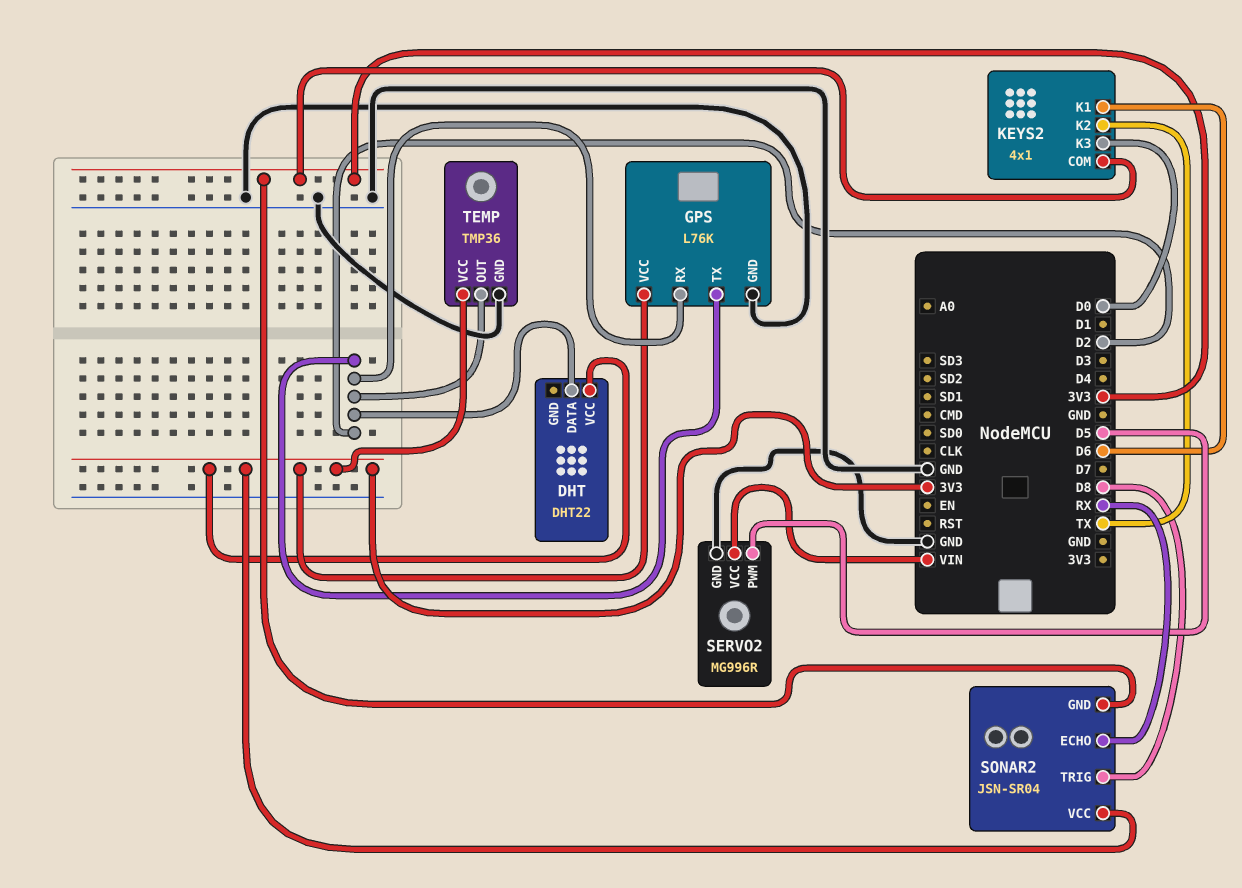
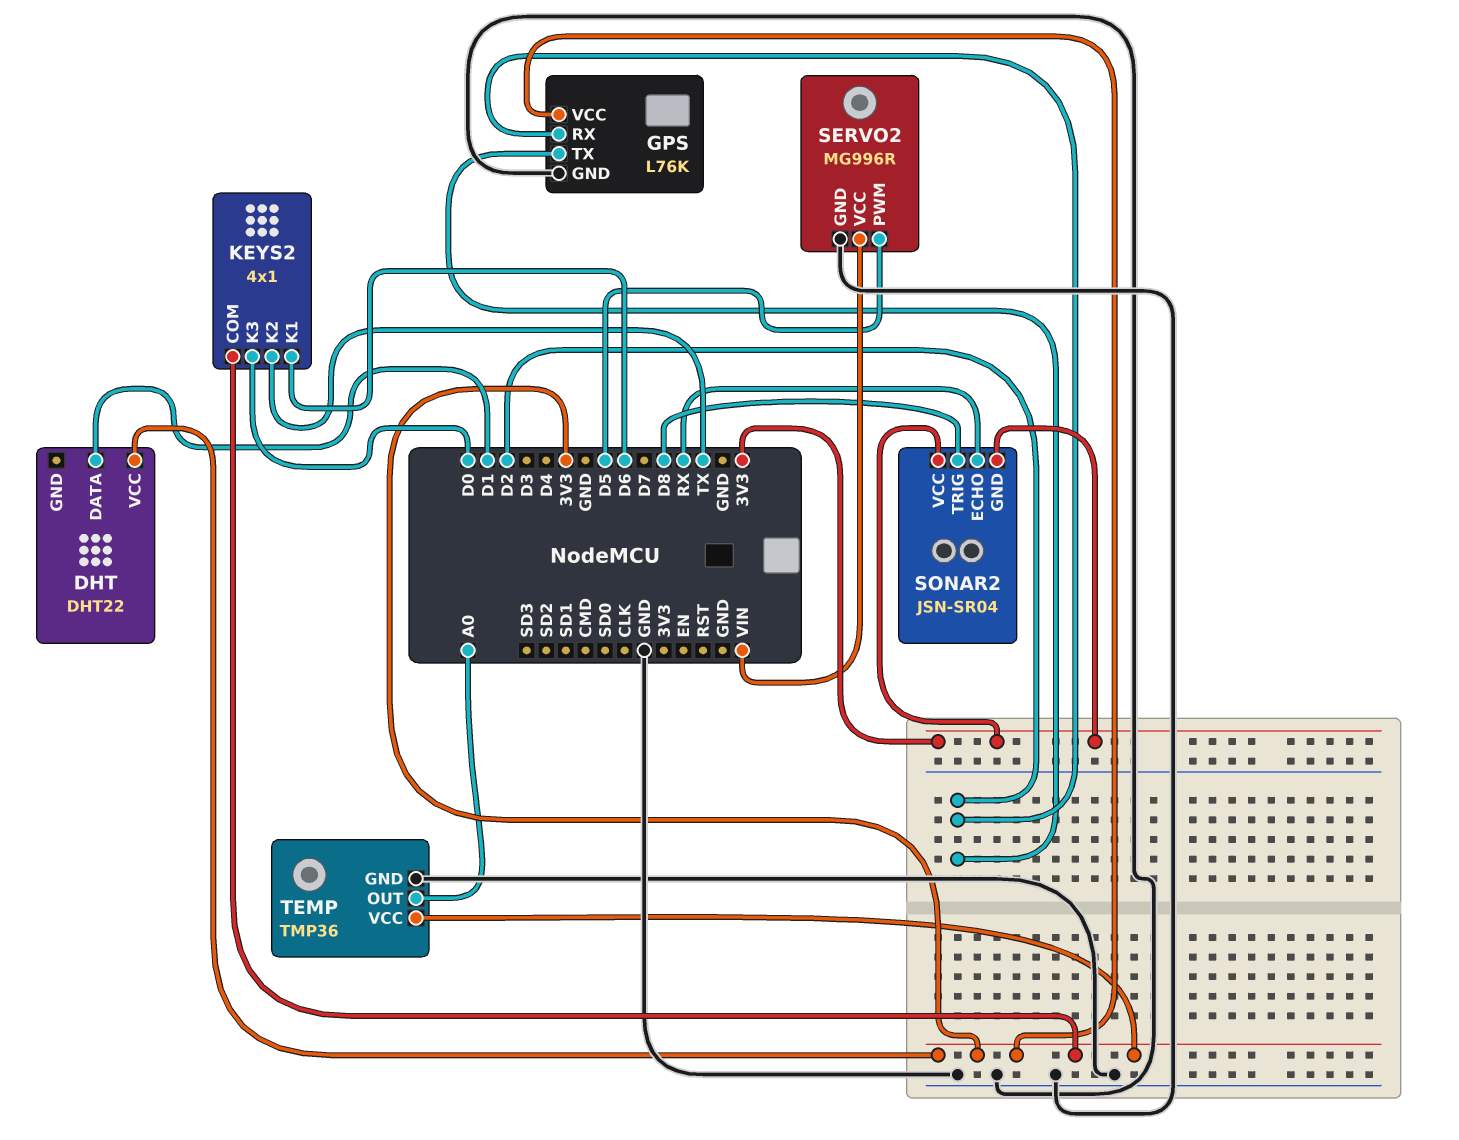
DHT pin DATA: D2 -> D1
TEMP pin OUT: D2 -> A0

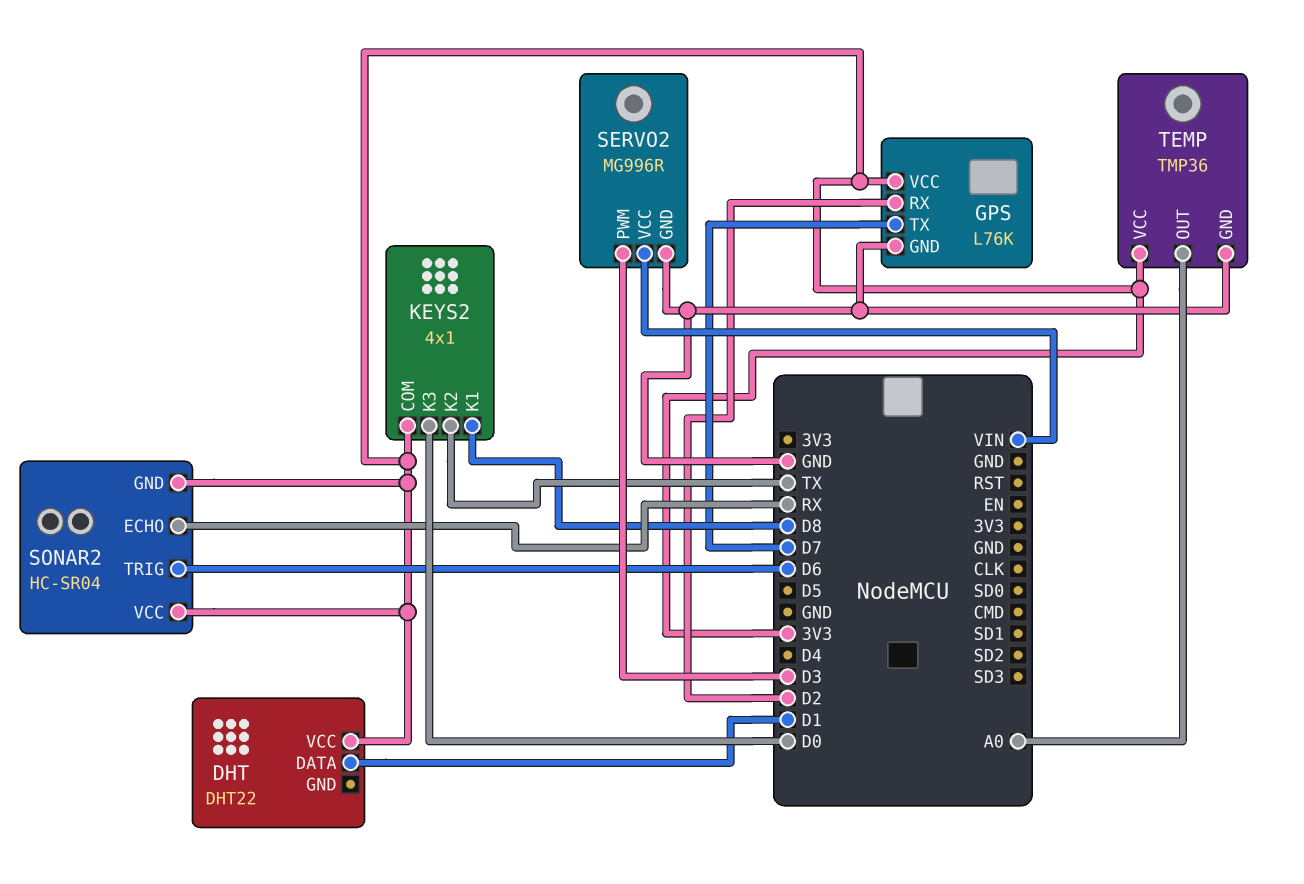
GPS pin TX: D2 -> D7
KEYS2 pin K1: D6 -> D8
SERVO2 pin PWM: D5 -> D3
SONAR2: JSN-SR04 -> HC-SR04
SONAR2 pin TRIG: D8 -> D6

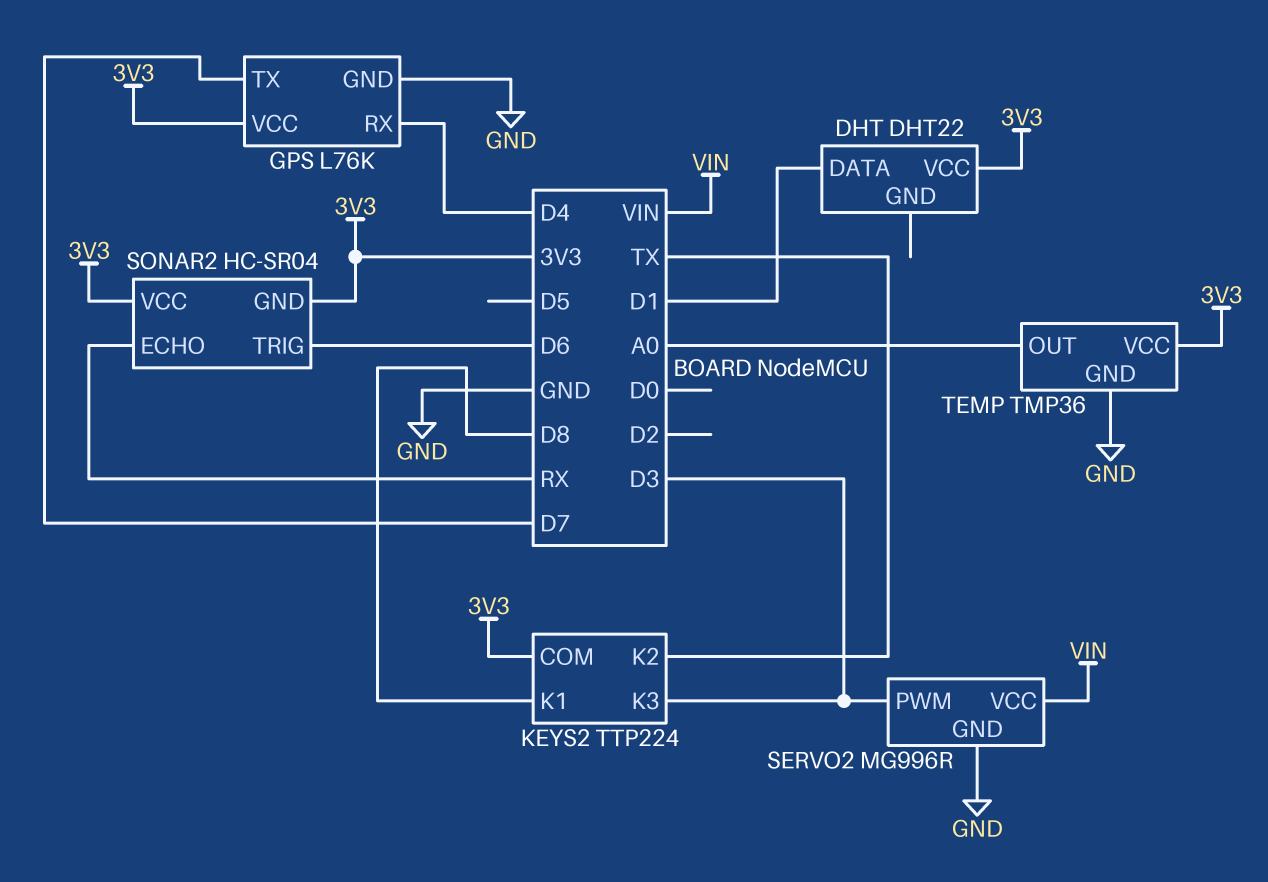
GPS pin RX: D2 -> D4
KEYS2: 4x1 -> TTP224
KEYS2 pin K3: D0 -> D3

